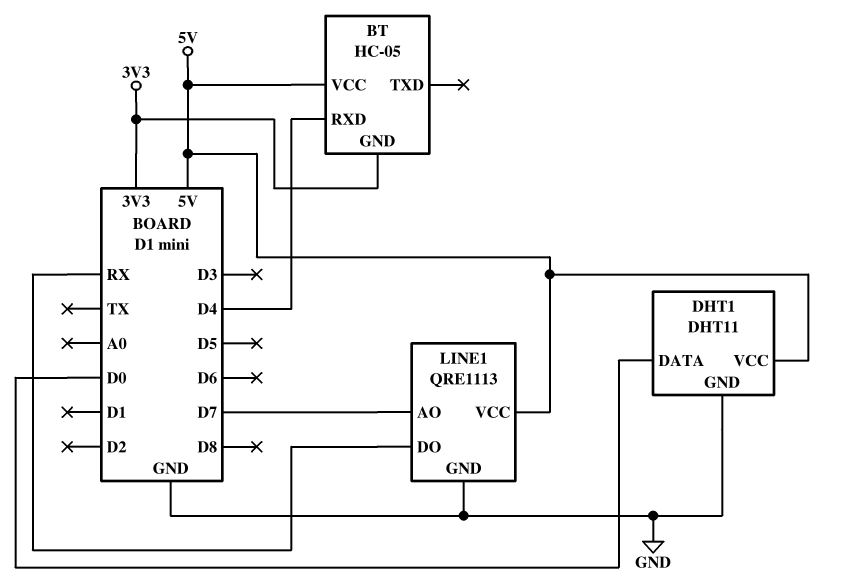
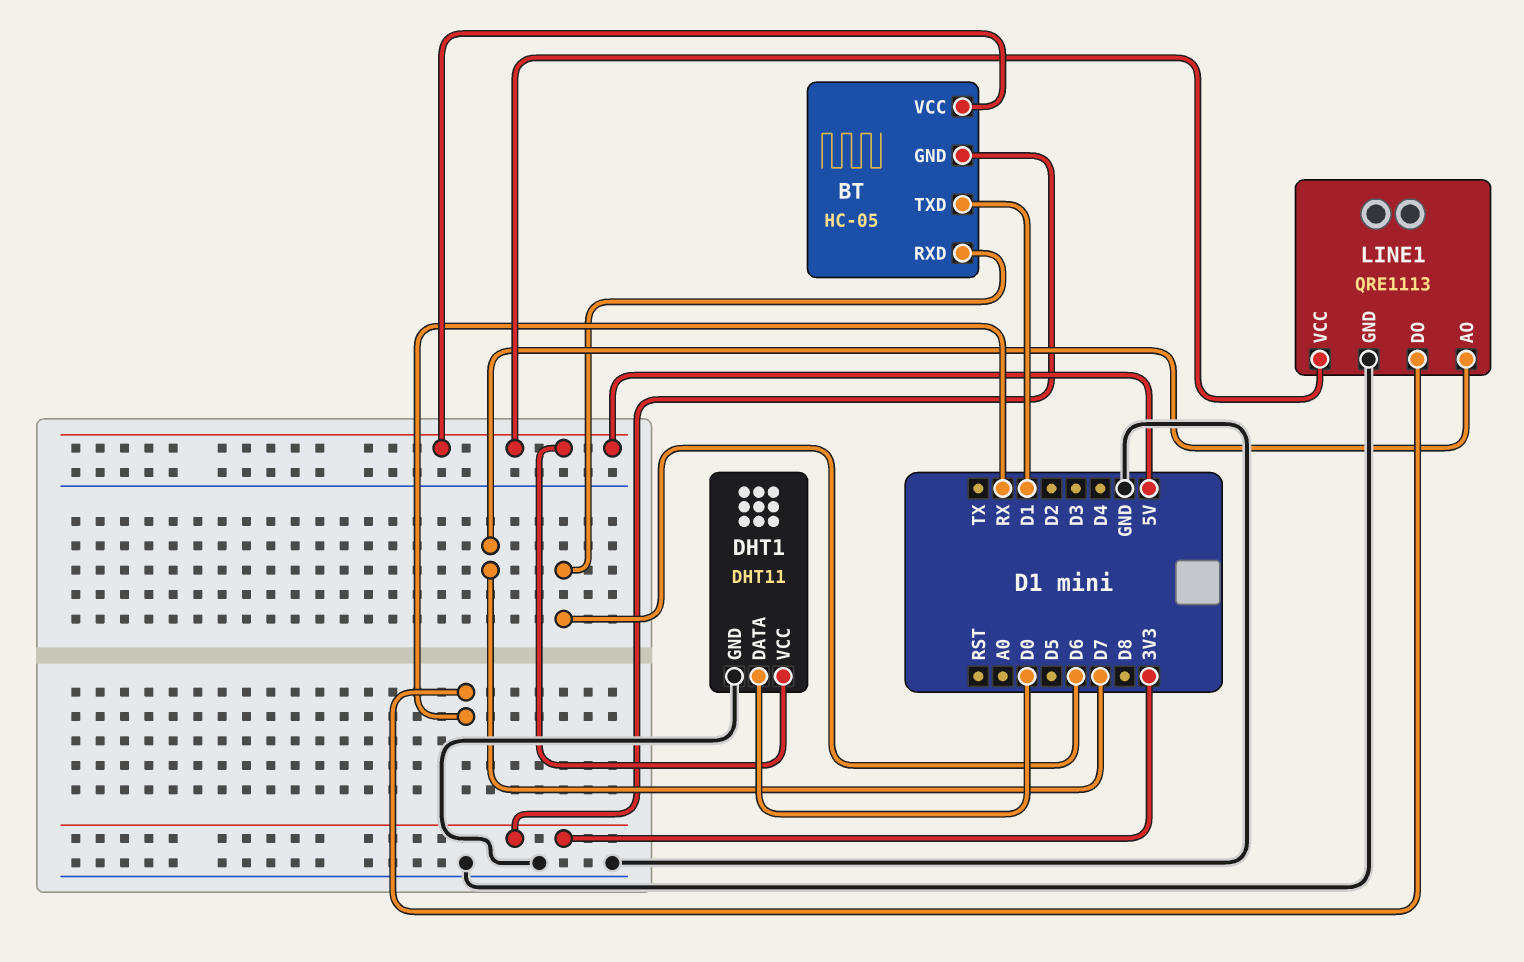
BT pin RXD: D4 -> D6
BT pin TXD: none -> D1

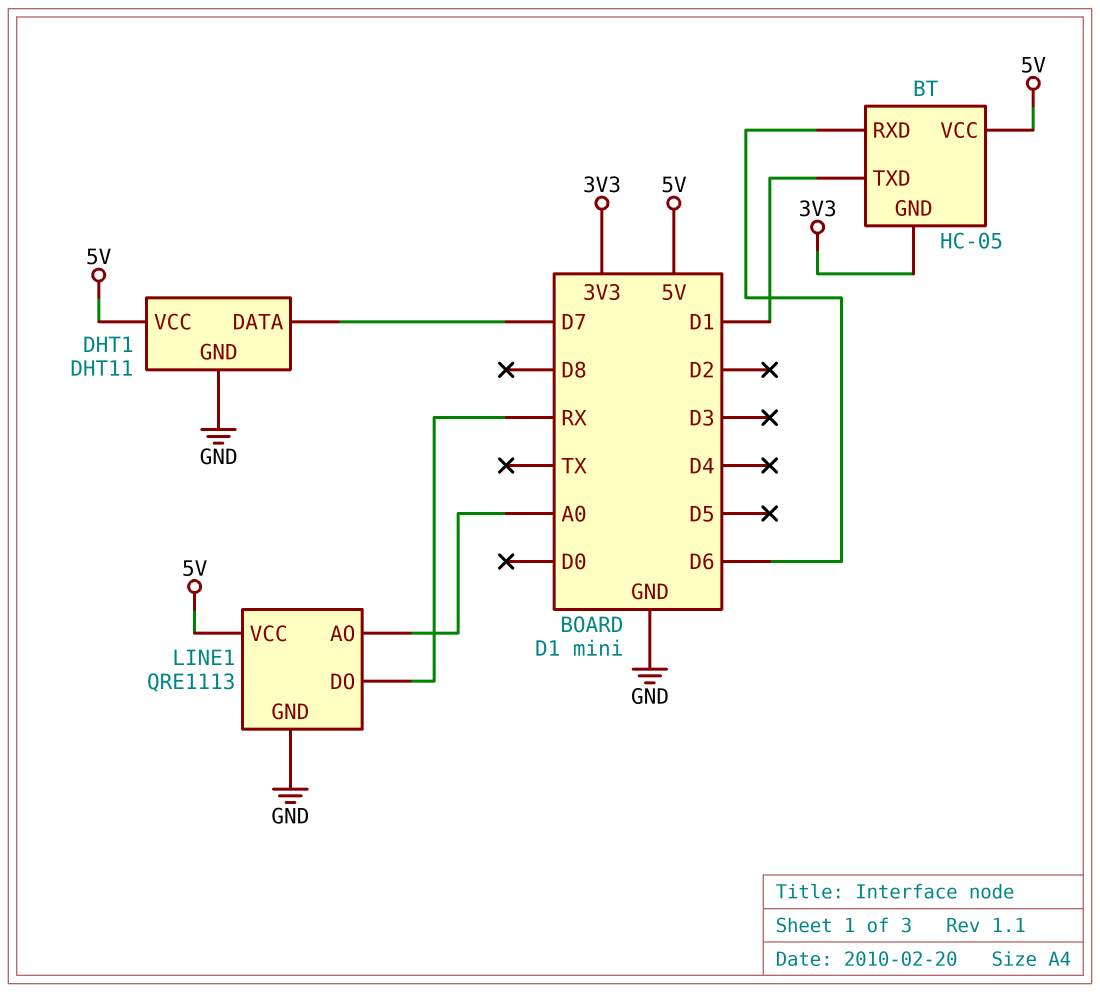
DHT1 pin DATA: D0 -> D7
LINE1 pin AO: D7 -> A0

